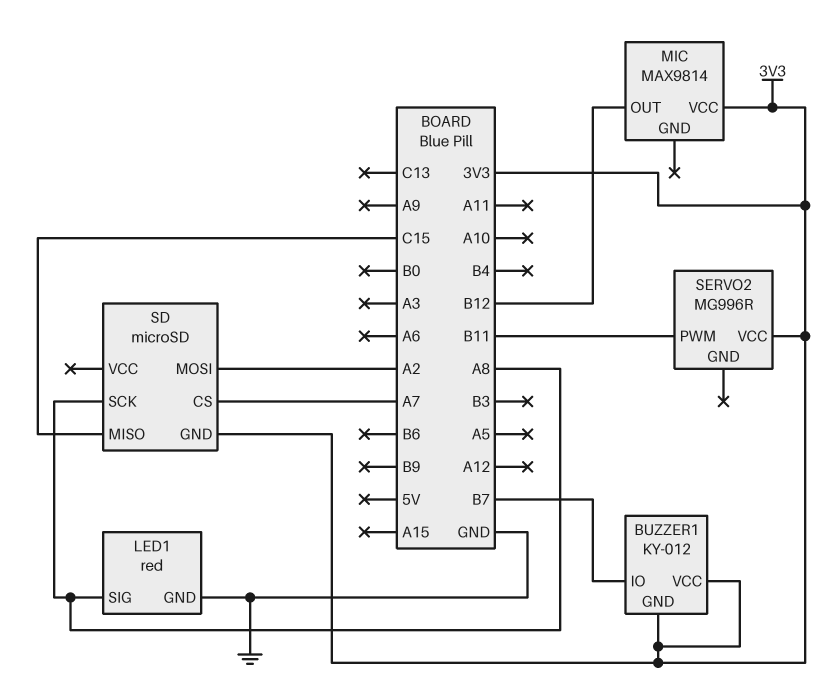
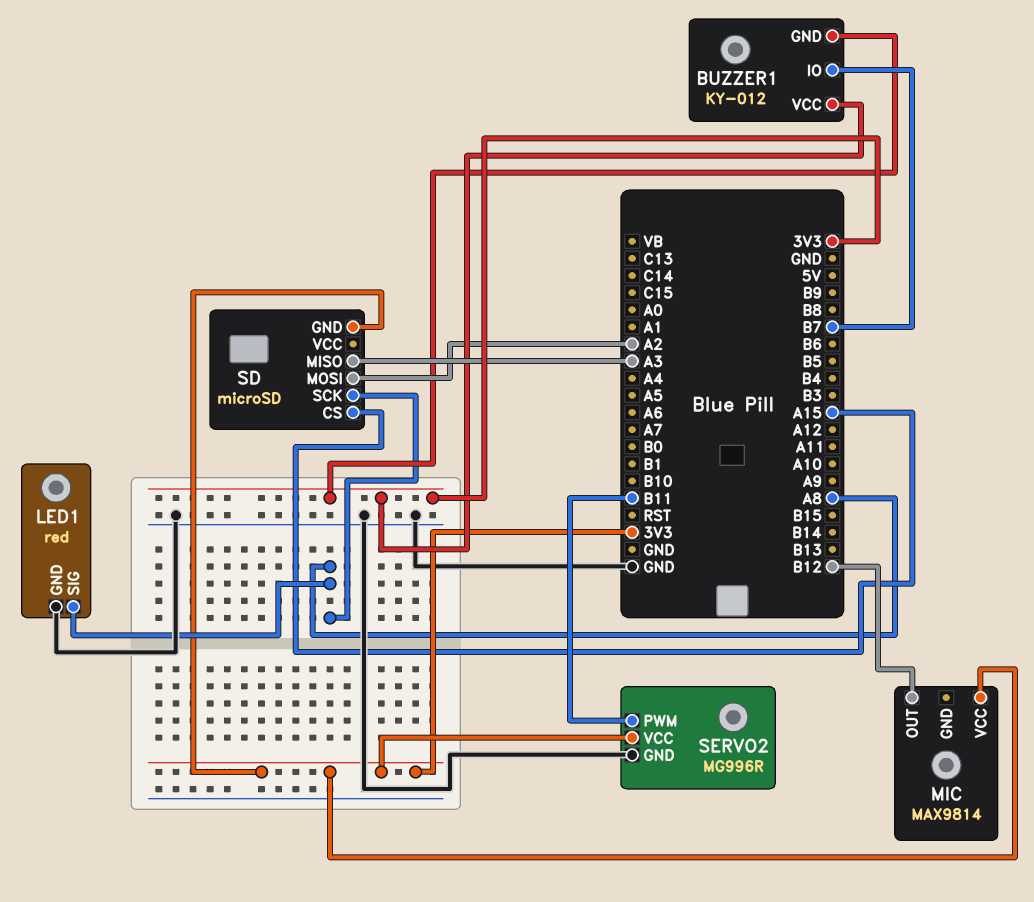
SD pin CS: A7 -> A15
SD pin MISO: C15 -> A3
SERVO2 pin GND: none -> GND

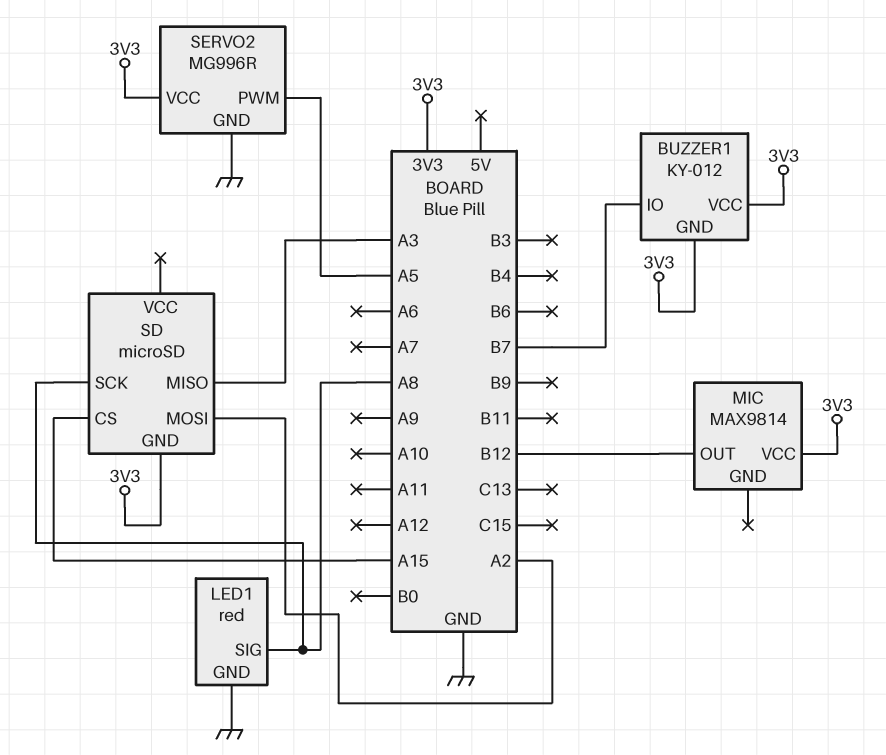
SERVO2 pin PWM: B11 -> A5

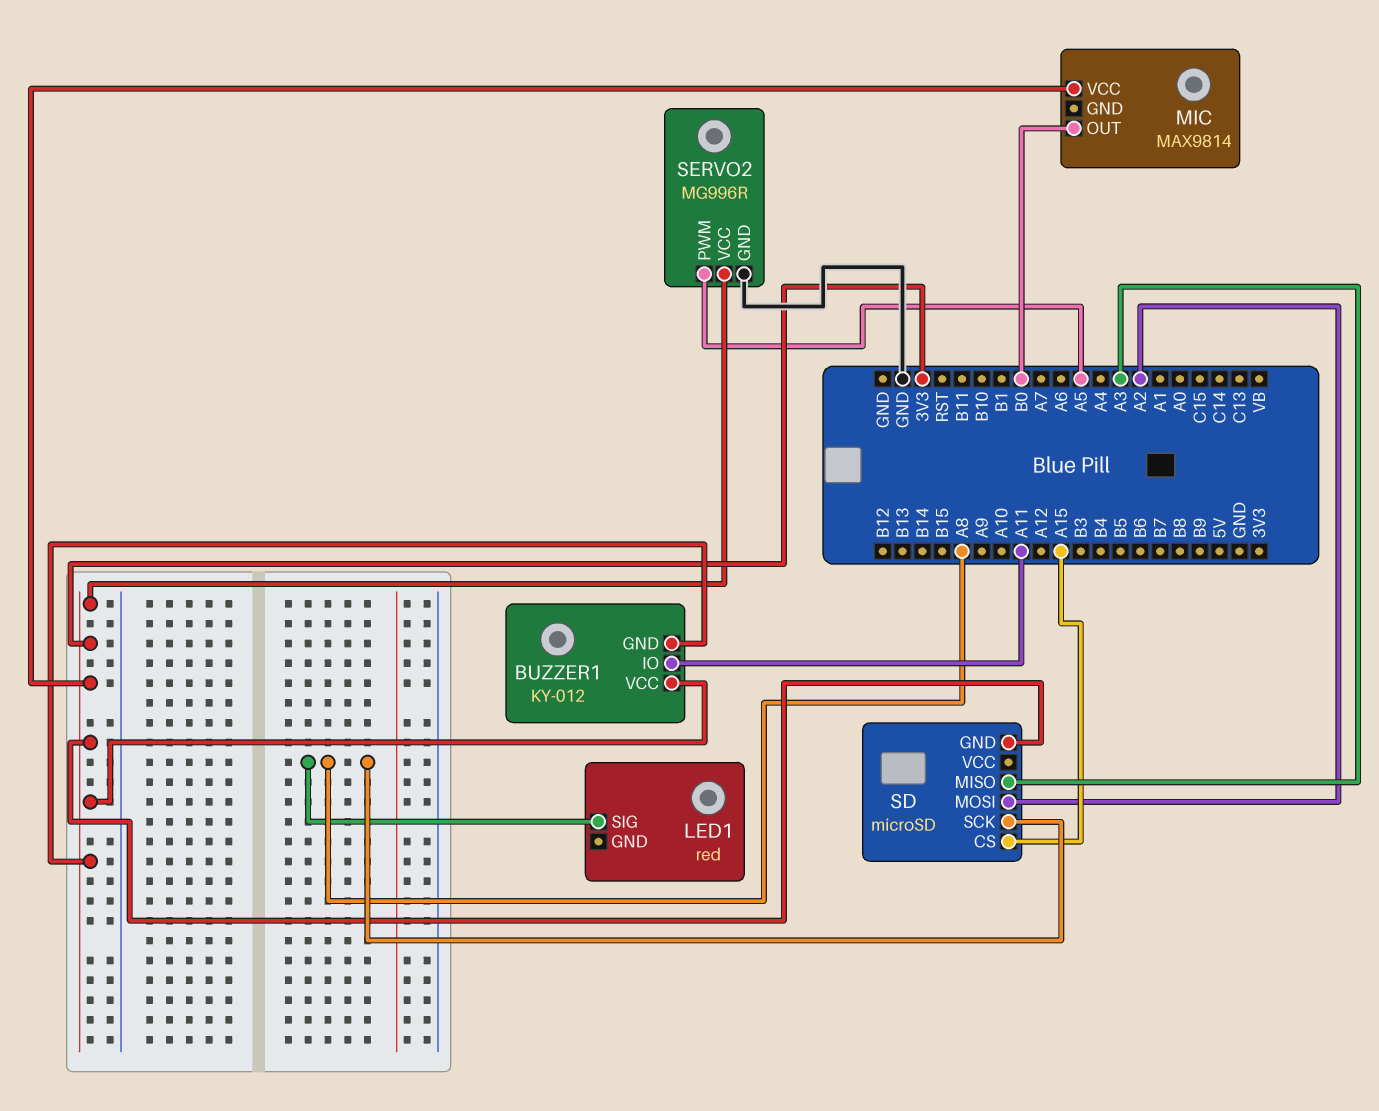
BUZZER1 pin IO: B7 -> A11
LED1 pin GND: GND -> none
MIC pin OUT: B12 -> B0

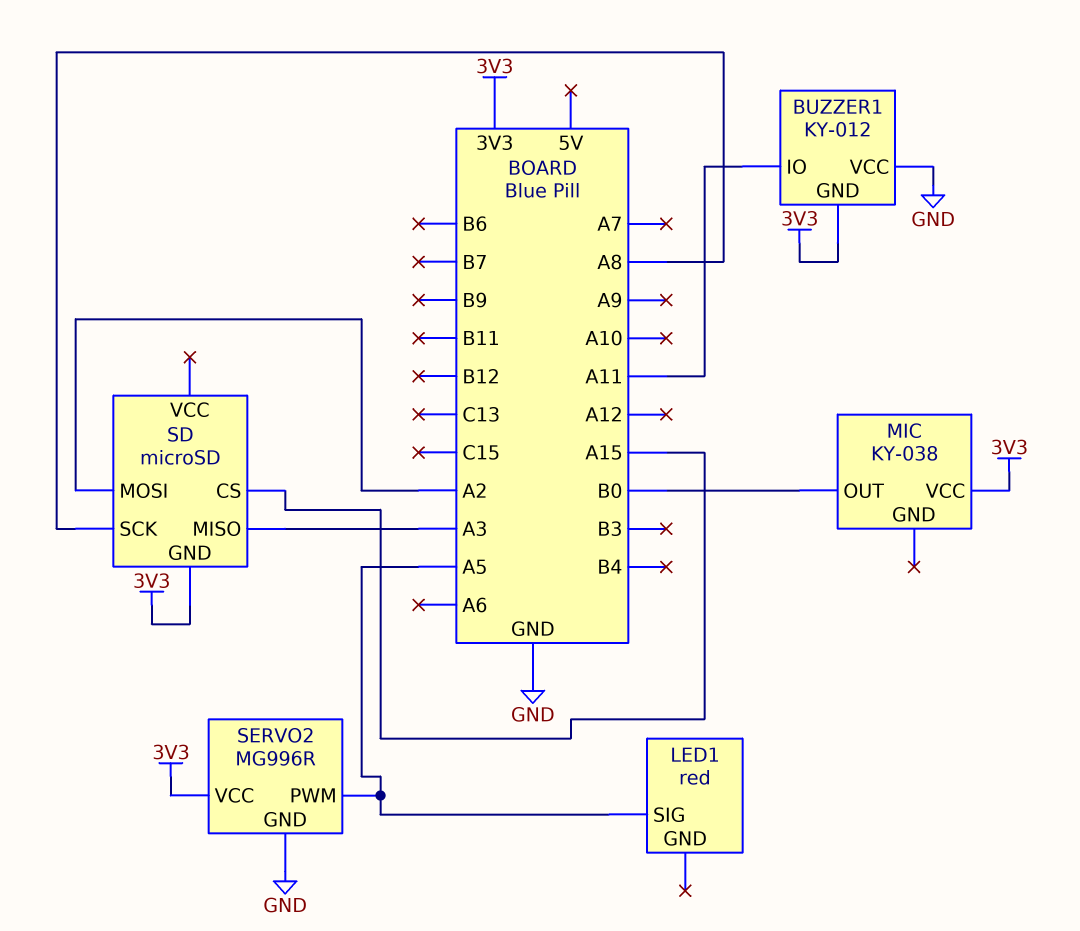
BUZZER1 pin VCC: 3V3 -> GND
LED1 pin SIG: A8 -> A5
MIC: MAX9814 -> KY-038

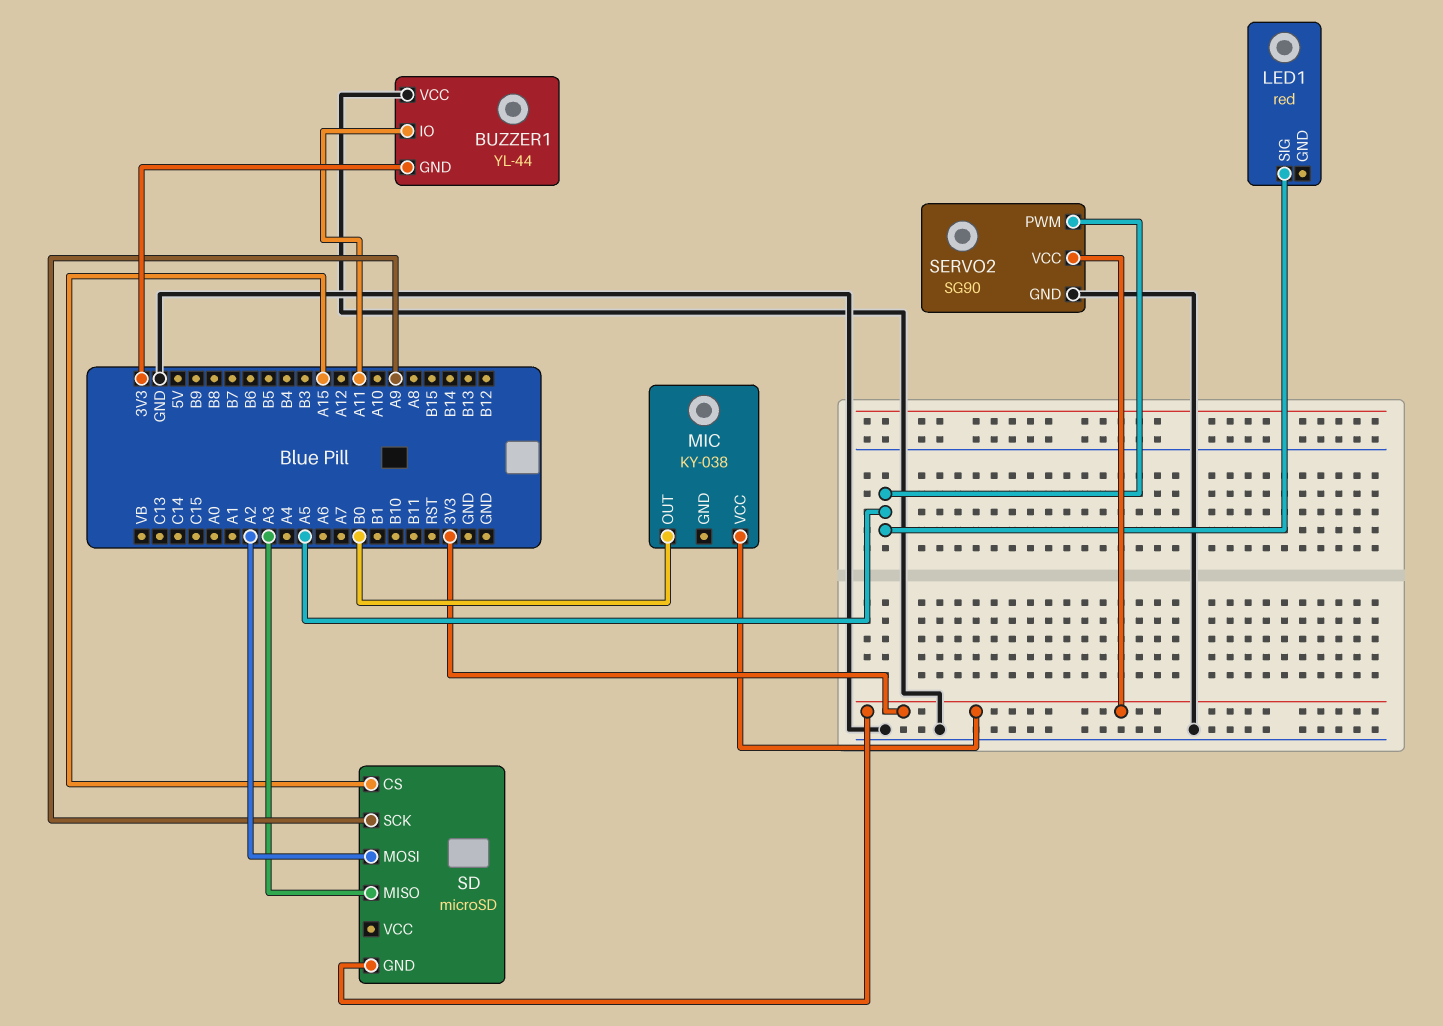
BUZZER1: KY-012 -> YL-44
SD pin SCK: A8 -> A9
SERVO2: MG996R -> SG90

